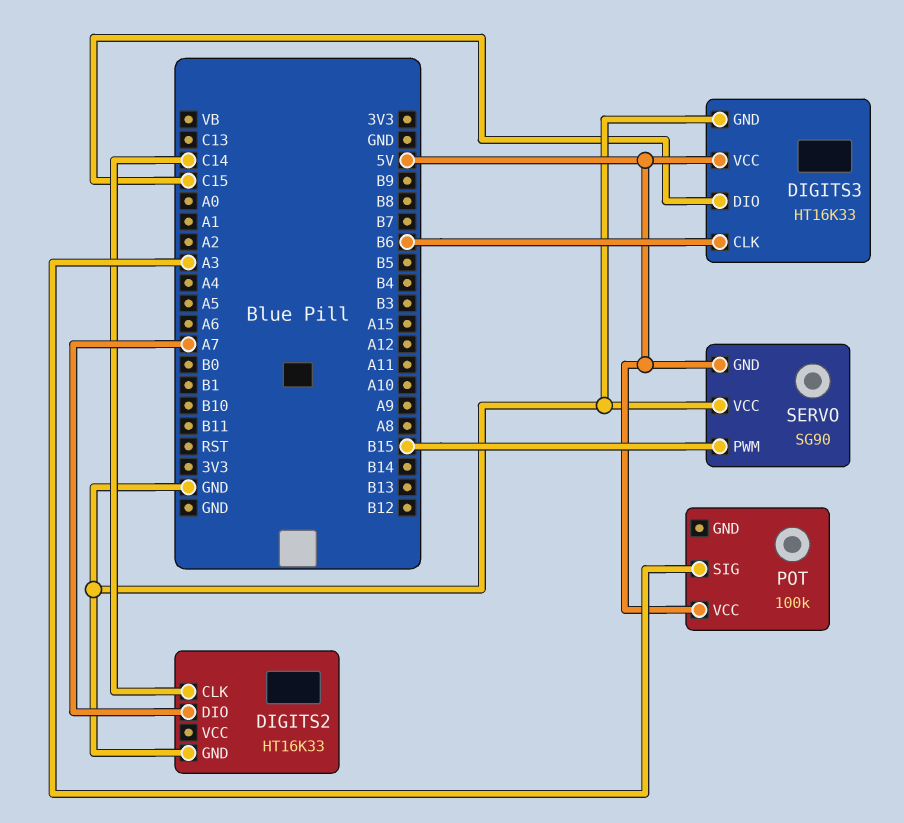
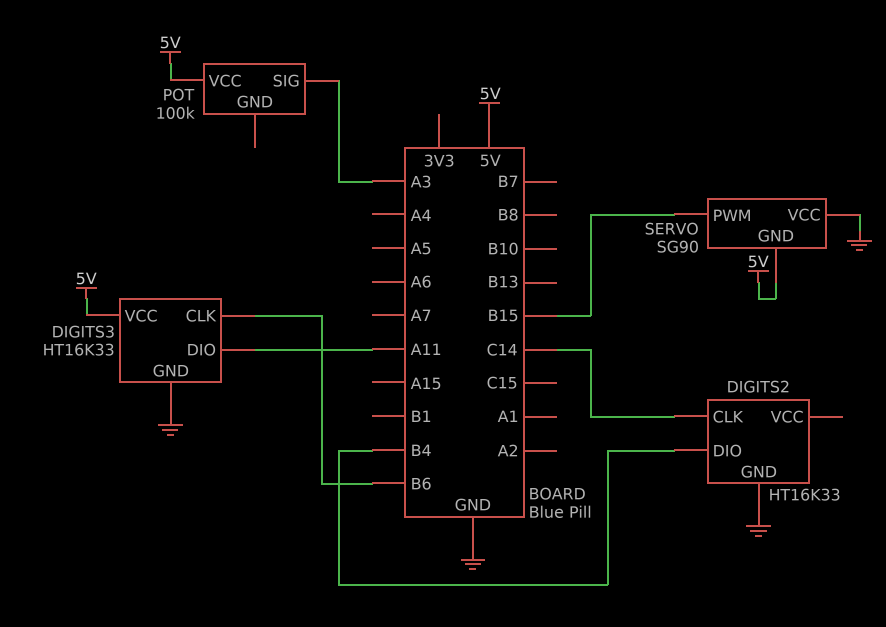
DIGITS2 pin DIO: A7 -> B4
DIGITS3 pin DIO: C15 -> A11

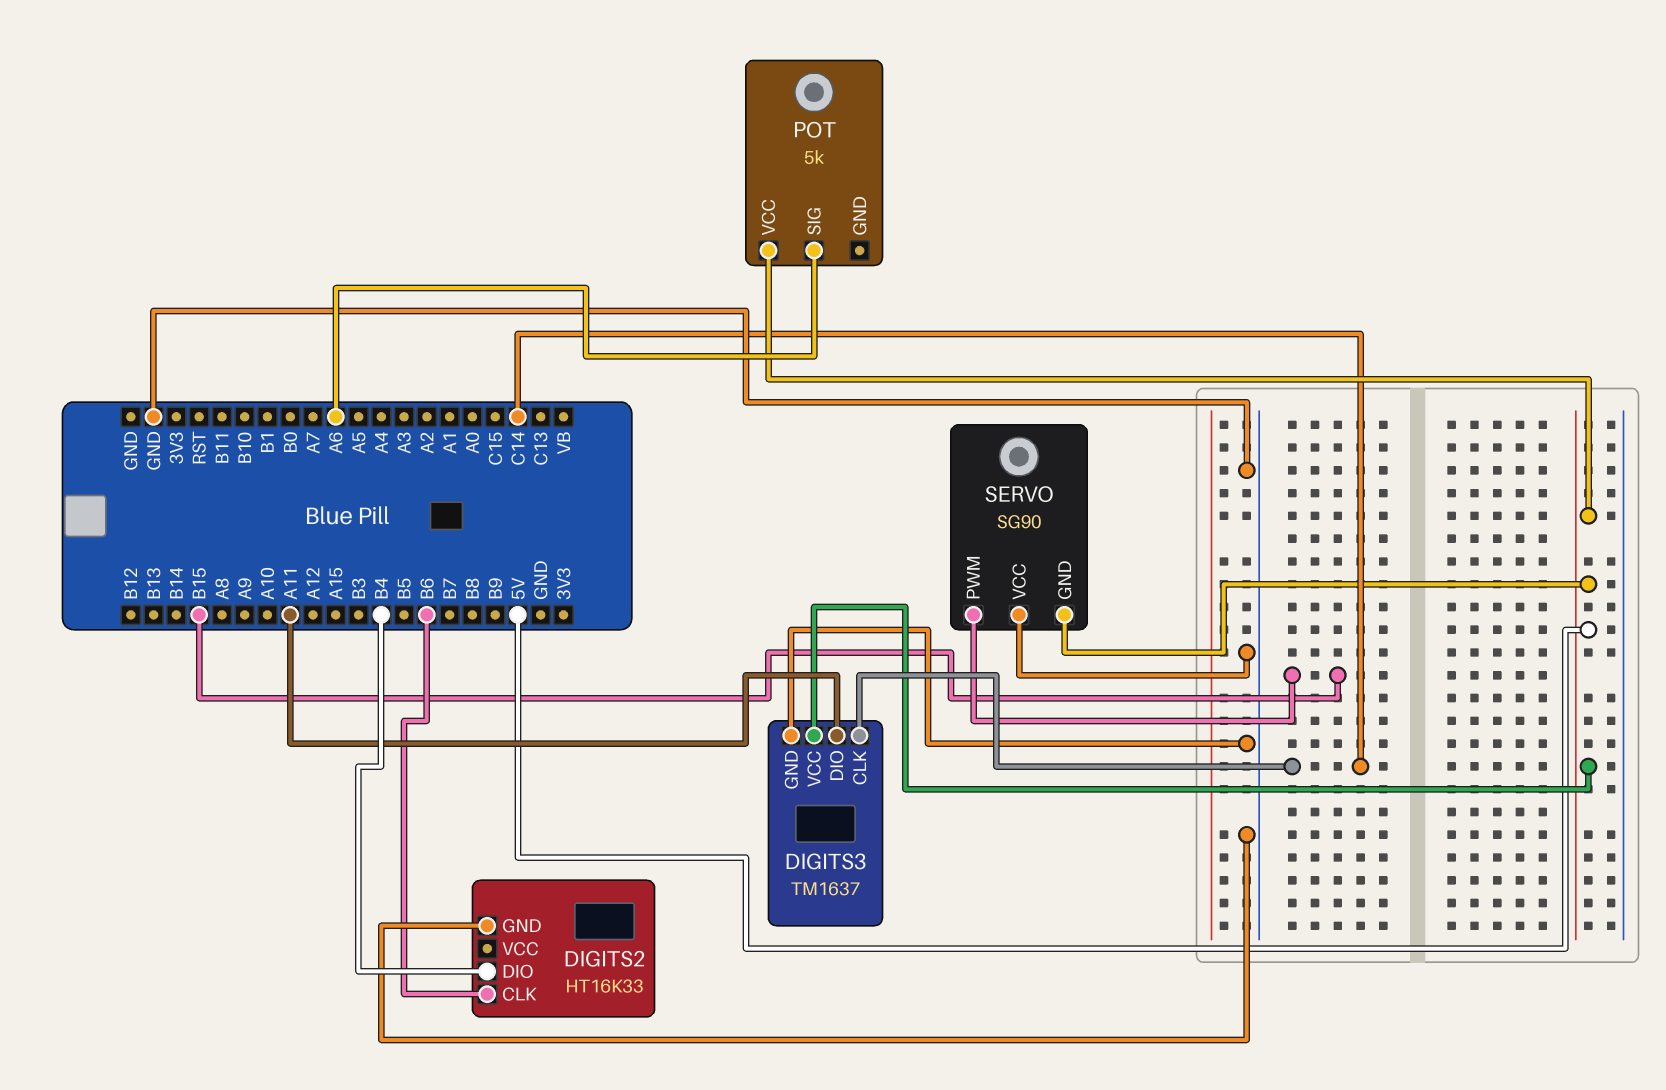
DIGITS2 pin CLK: C14 -> B6
DIGITS3: HT16K33 -> TM1637
DIGITS3 pin CLK: B6 -> C14
POT: 100k -> 5k
POT pin SIG: A3 -> A6

